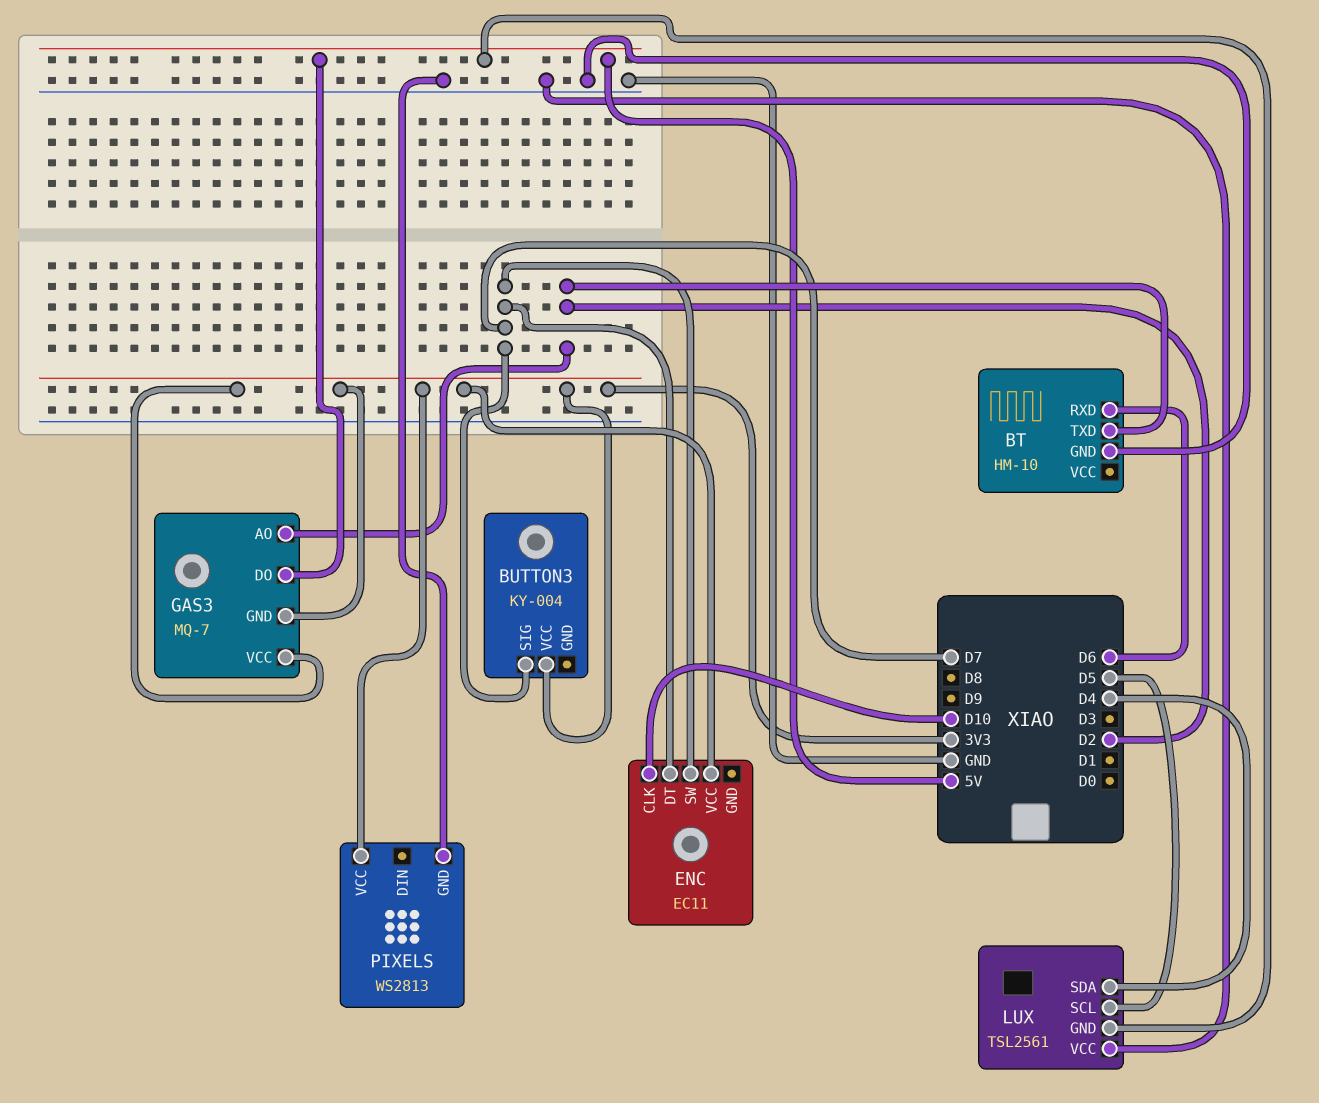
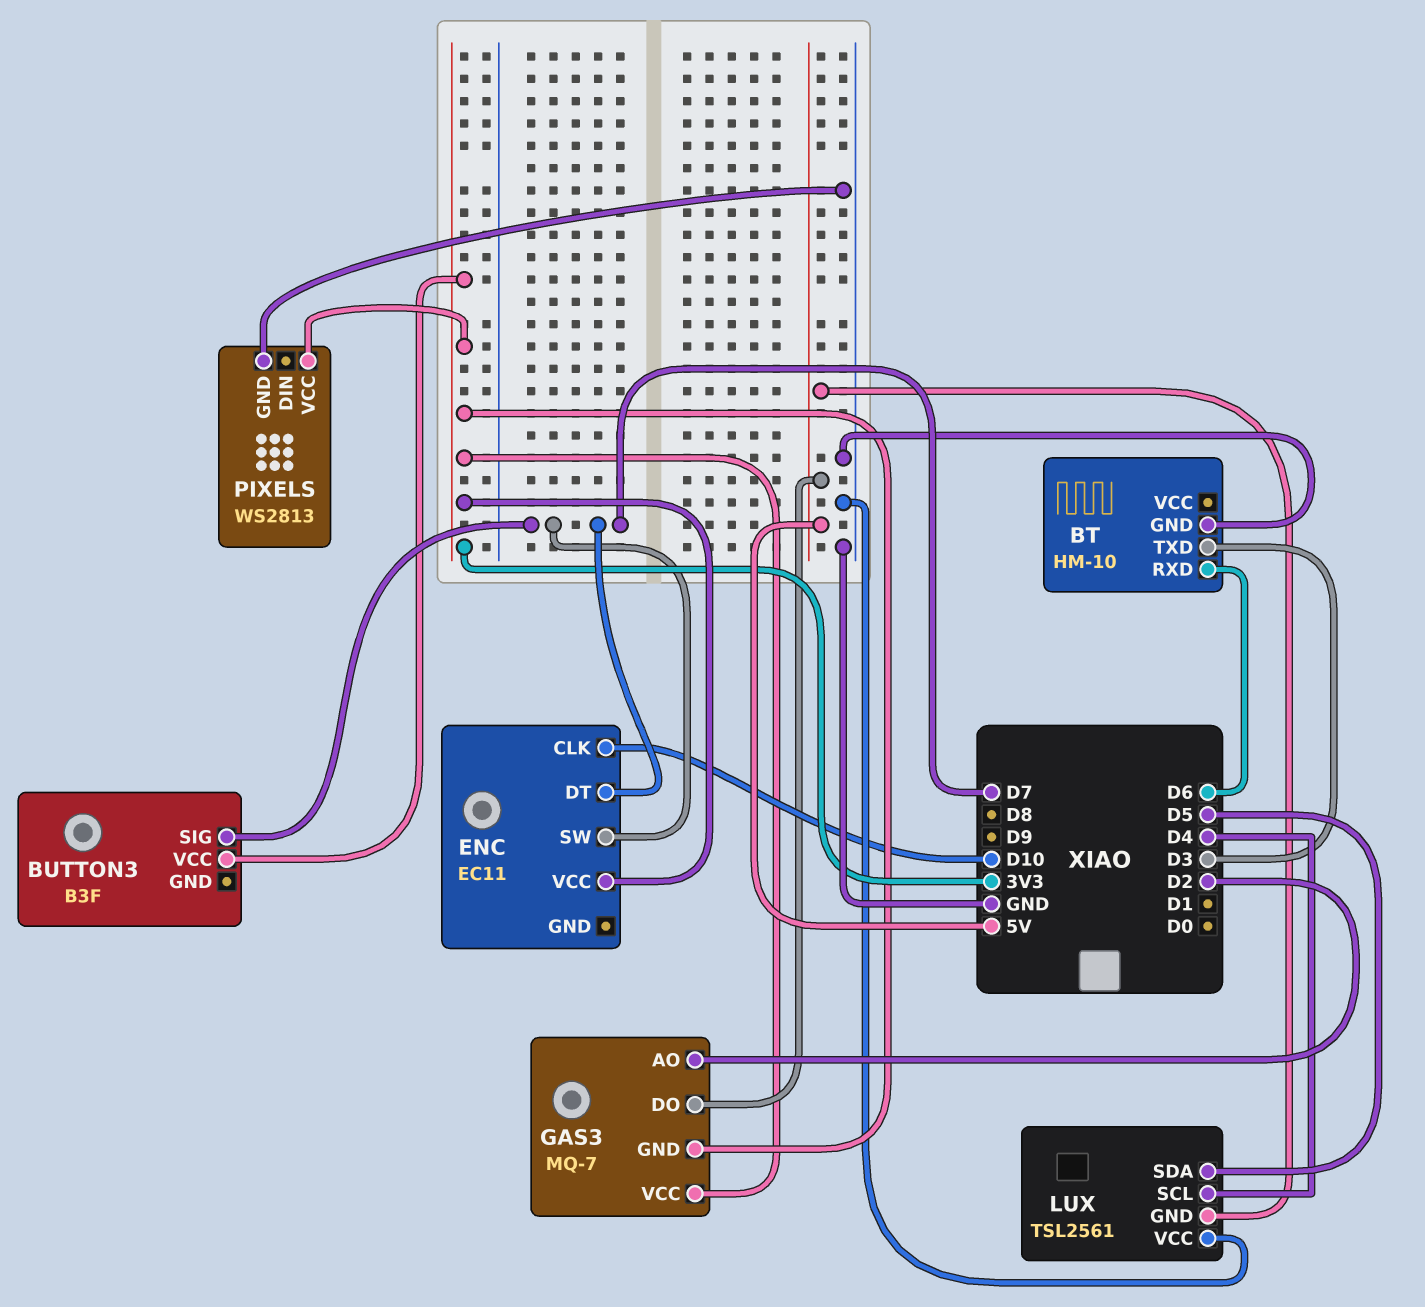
BT pin TXD: D2 -> D3
BUTTON3: KY-004 -> B3F
LUX pin SCL: D5 -> D4
LUX pin SDA: D4 -> D5

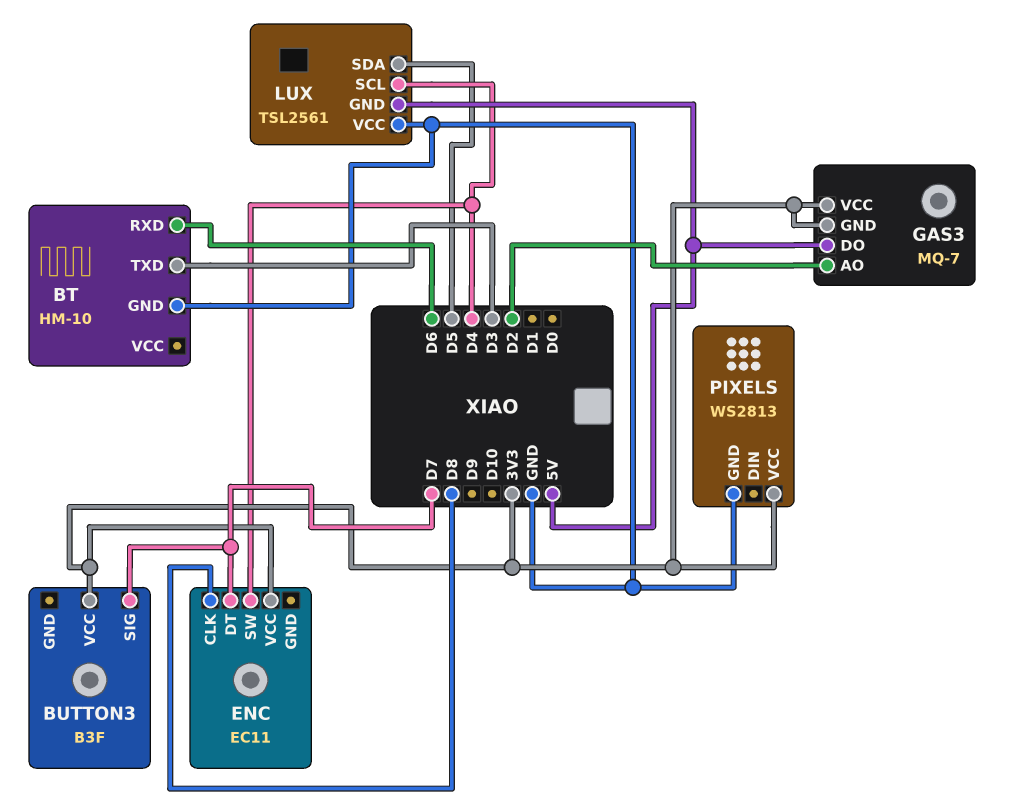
ENC pin CLK: D10 -> D8
ENC pin SW: D7 -> D4

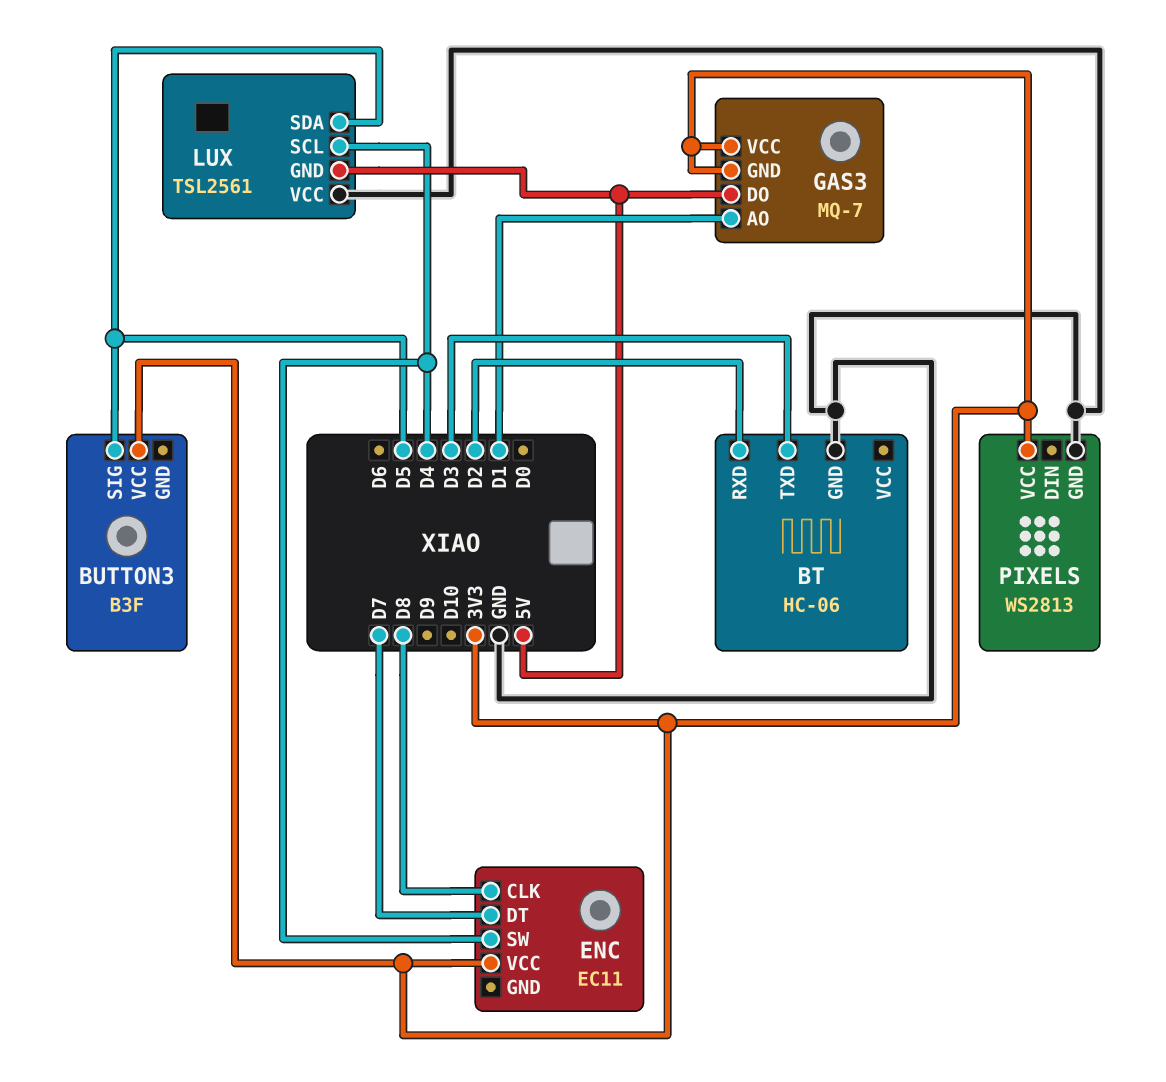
BT: HM-10 -> HC-06
BT pin RXD: D6 -> D2
BUTTON3 pin SIG: D7 -> D5
GAS3 pin AO: D2 -> D1

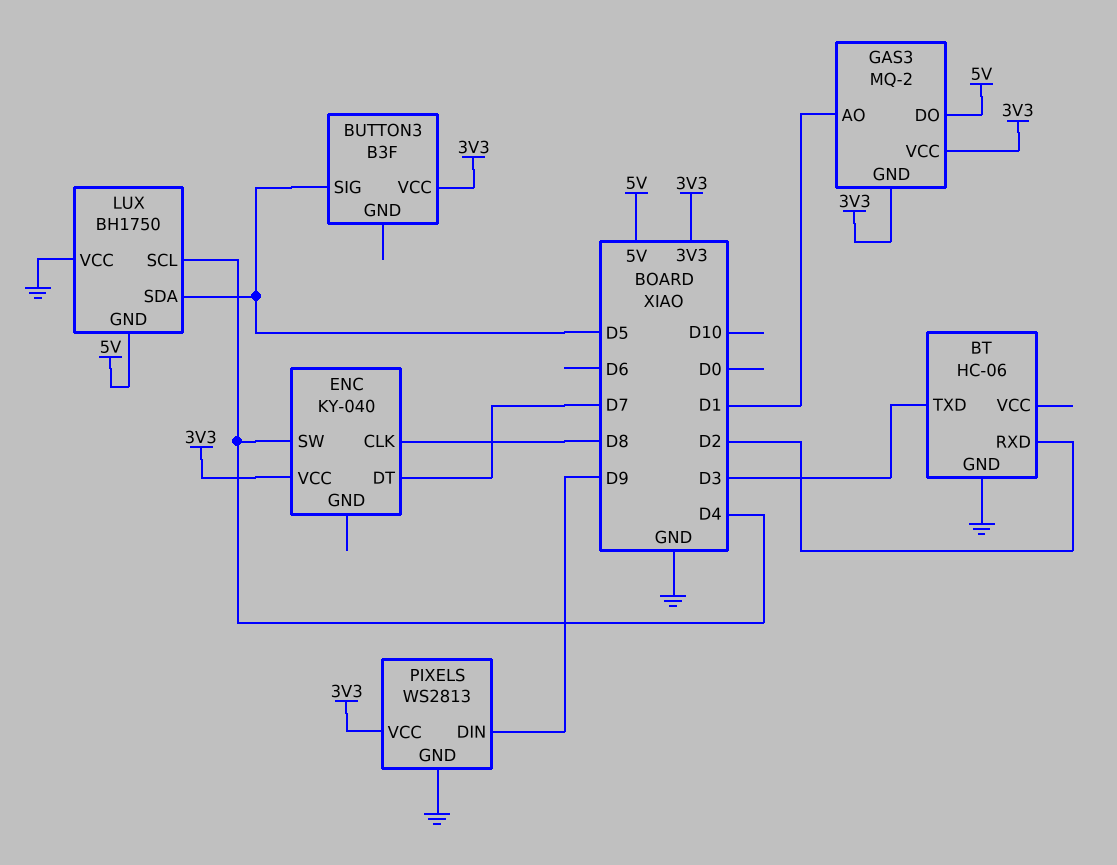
ENC: EC11 -> KY-040
GAS3: MQ-7 -> MQ-2
LUX: TSL2561 -> BH1750
PIXELS pin DIN: none -> D9

